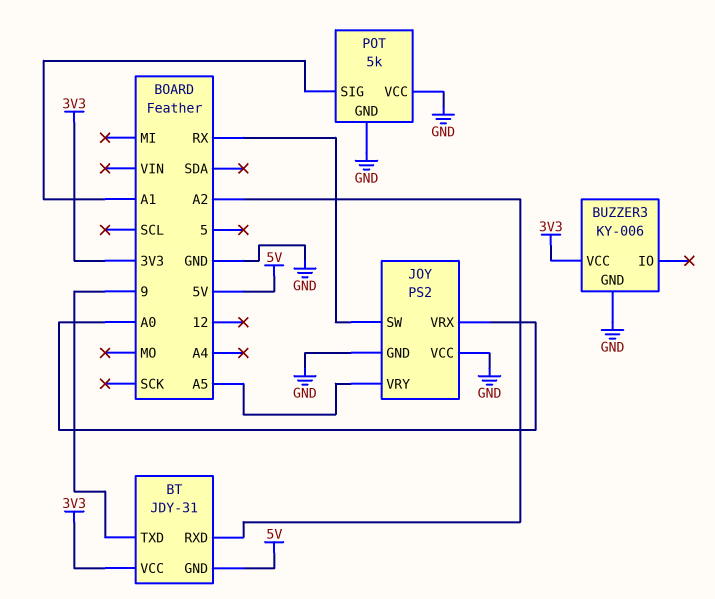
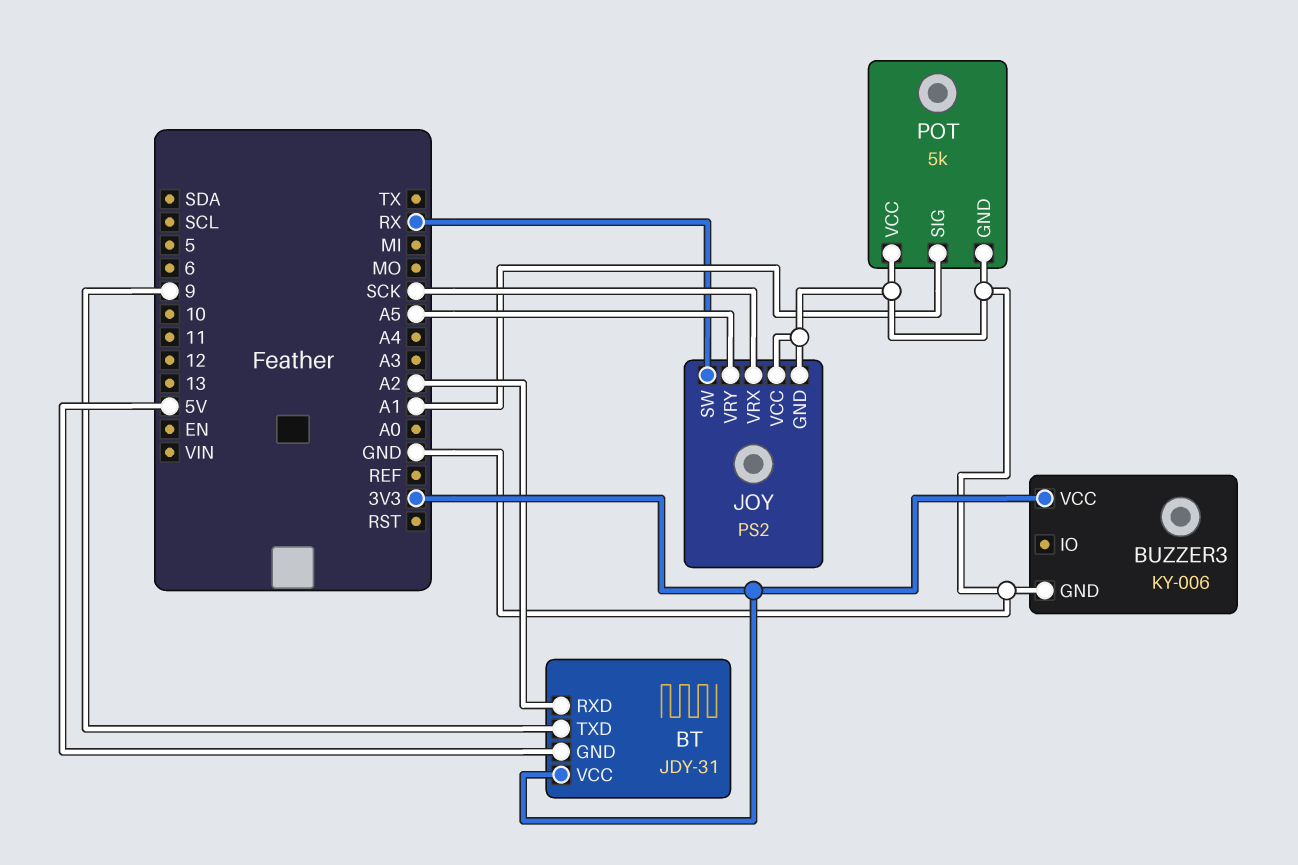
JOY pin VRX: A0 -> SCK

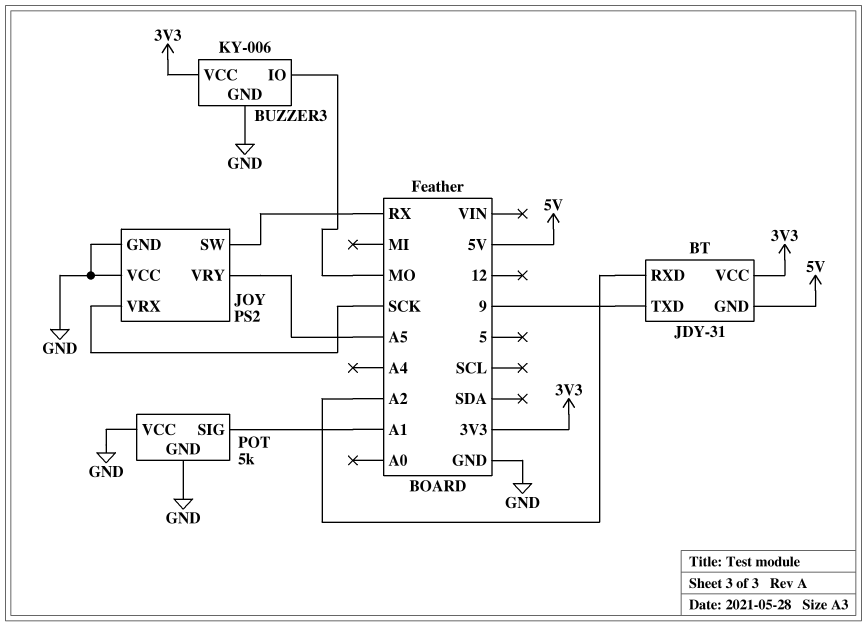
BUZZER3 pin IO: none -> MO

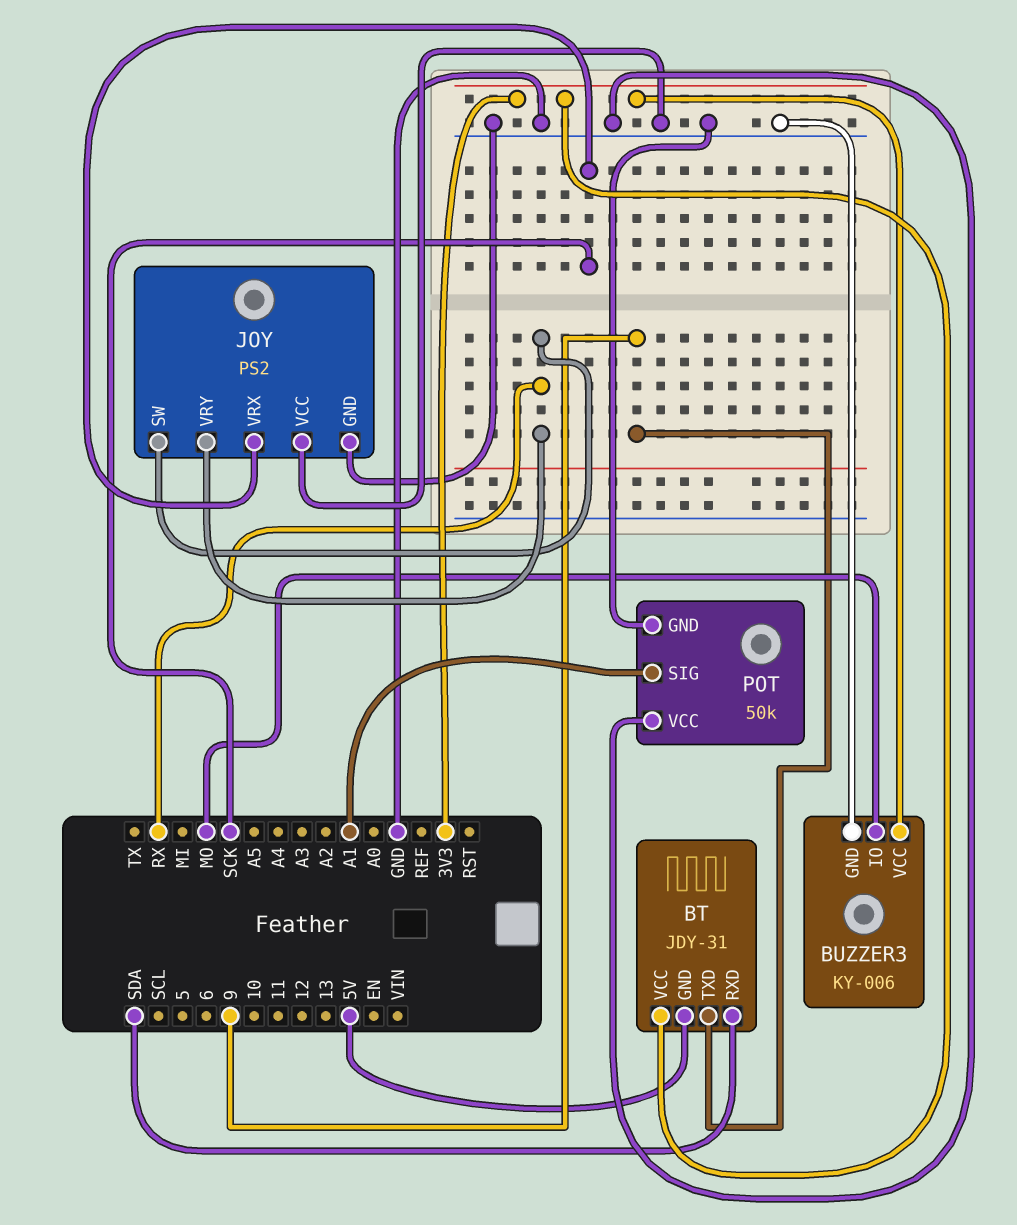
BT pin RXD: A2 -> SDA
JOY pin VRY: A5 -> RX
POT: 5k -> 50k

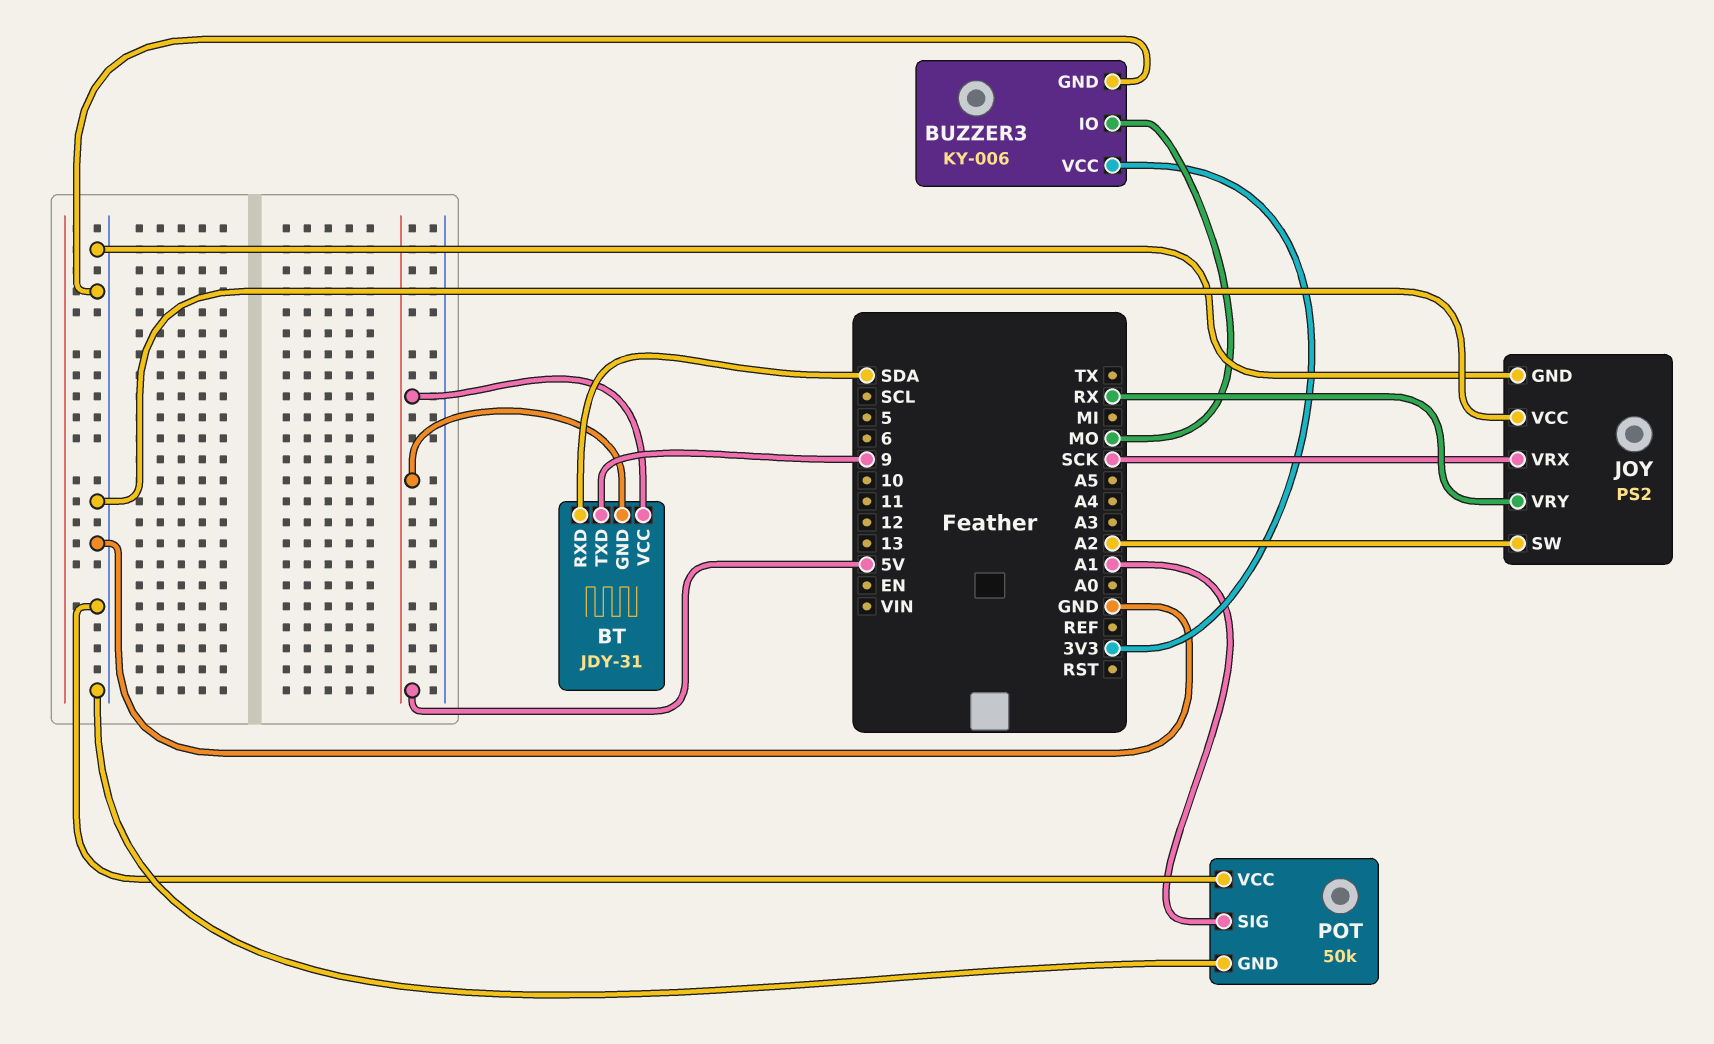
BT pin VCC: 3V3 -> 5V
JOY pin SW: RX -> A2

